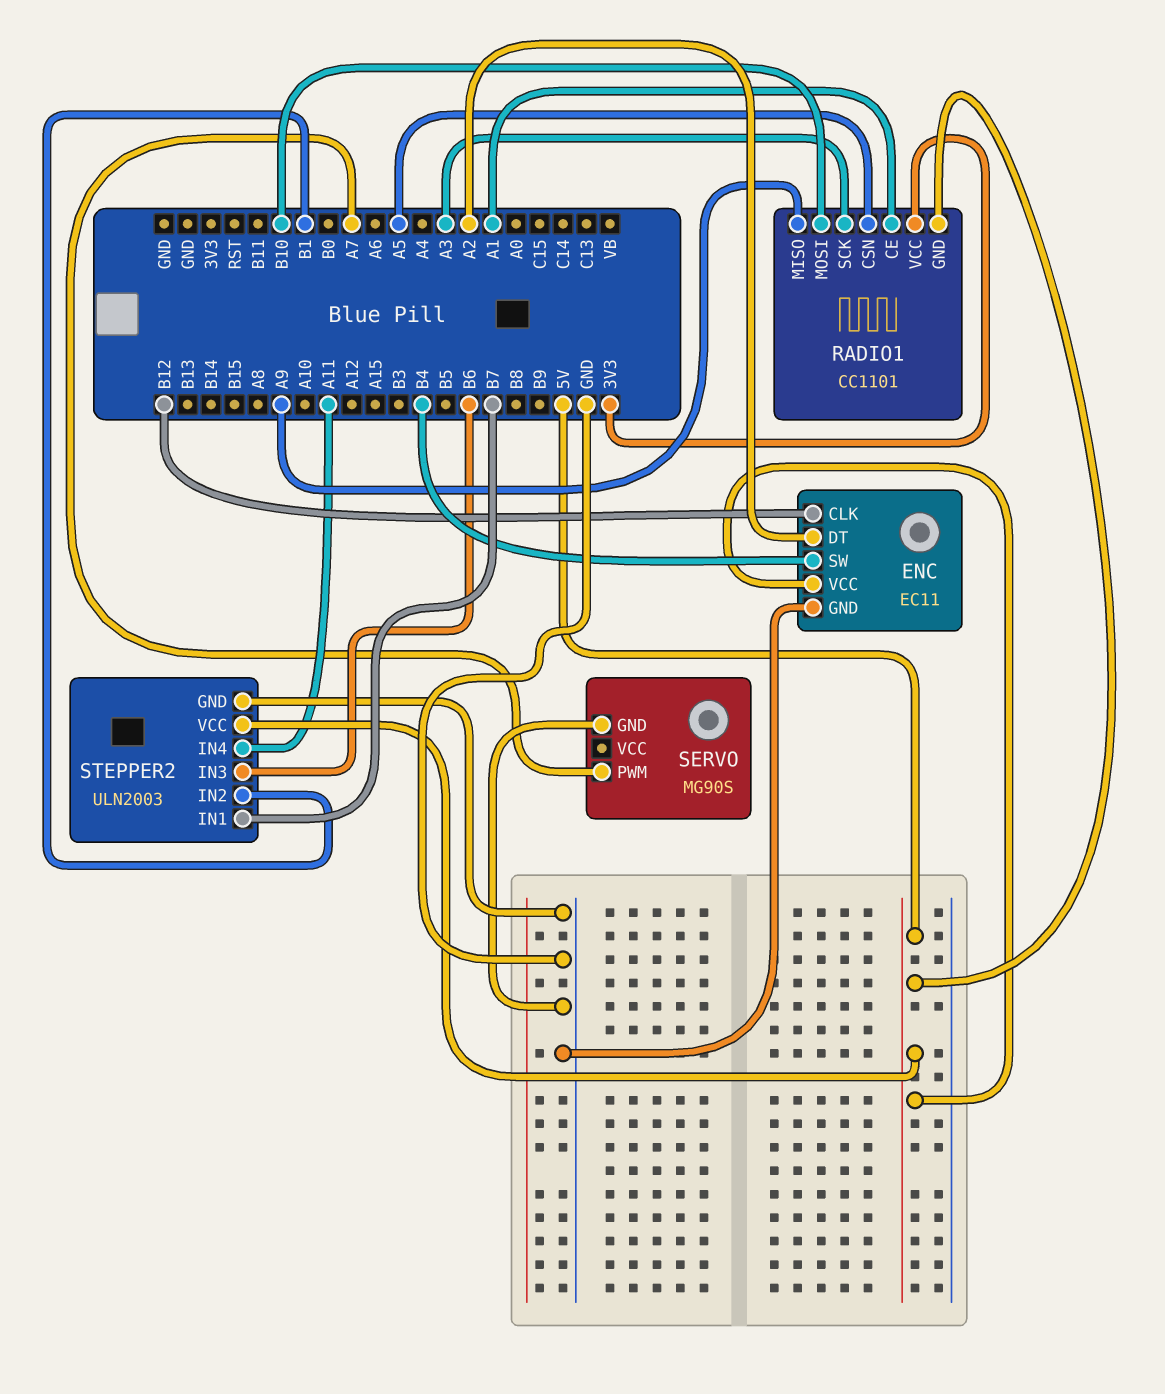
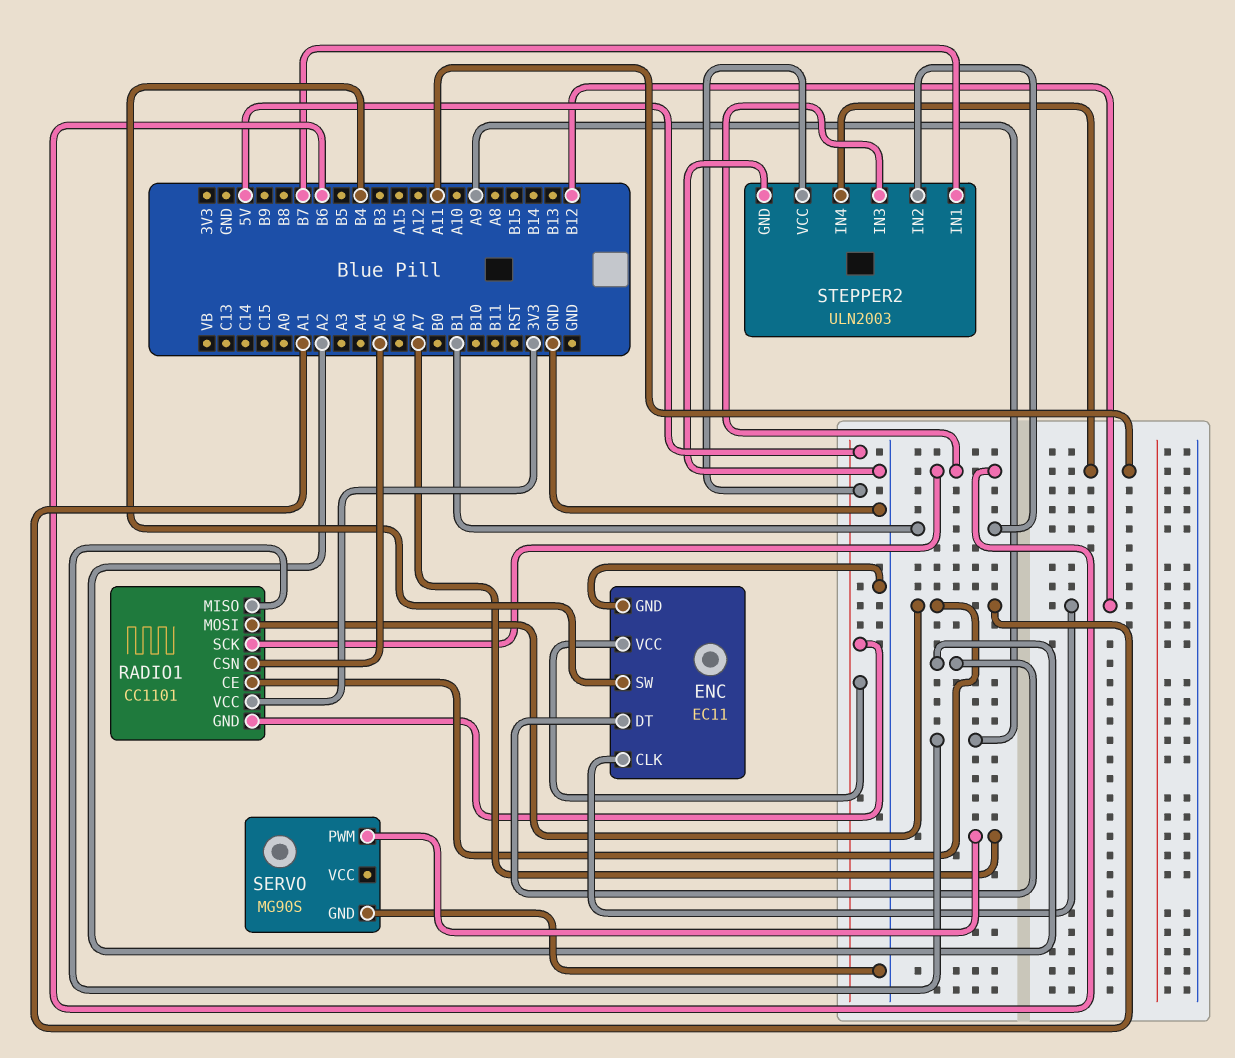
RADIO1 pin MOSI: B10 -> A1
RADIO1 pin SCK: A3 -> B6

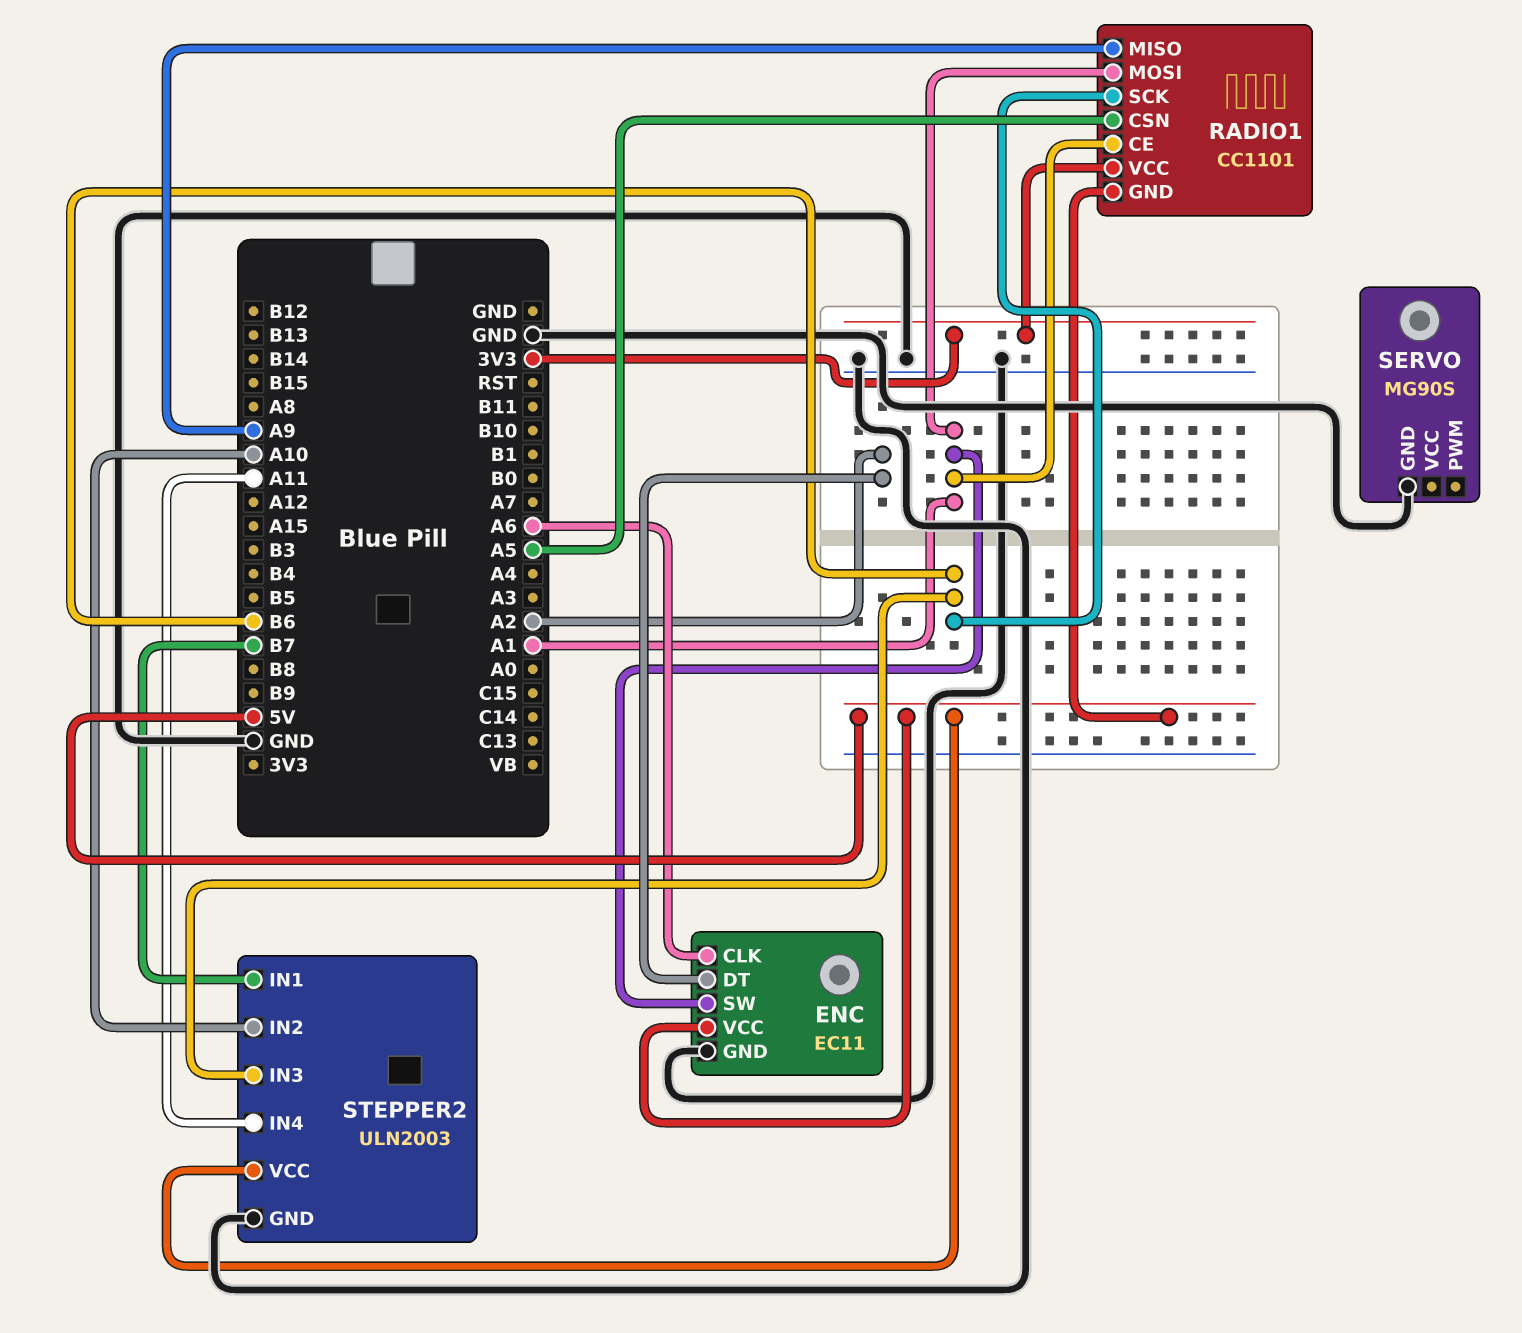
ENC pin CLK: B12 -> A6
ENC pin SW: B4 -> A1
SERVO pin PWM: A7 -> none
STEPPER2 pin IN2: B1 -> A10

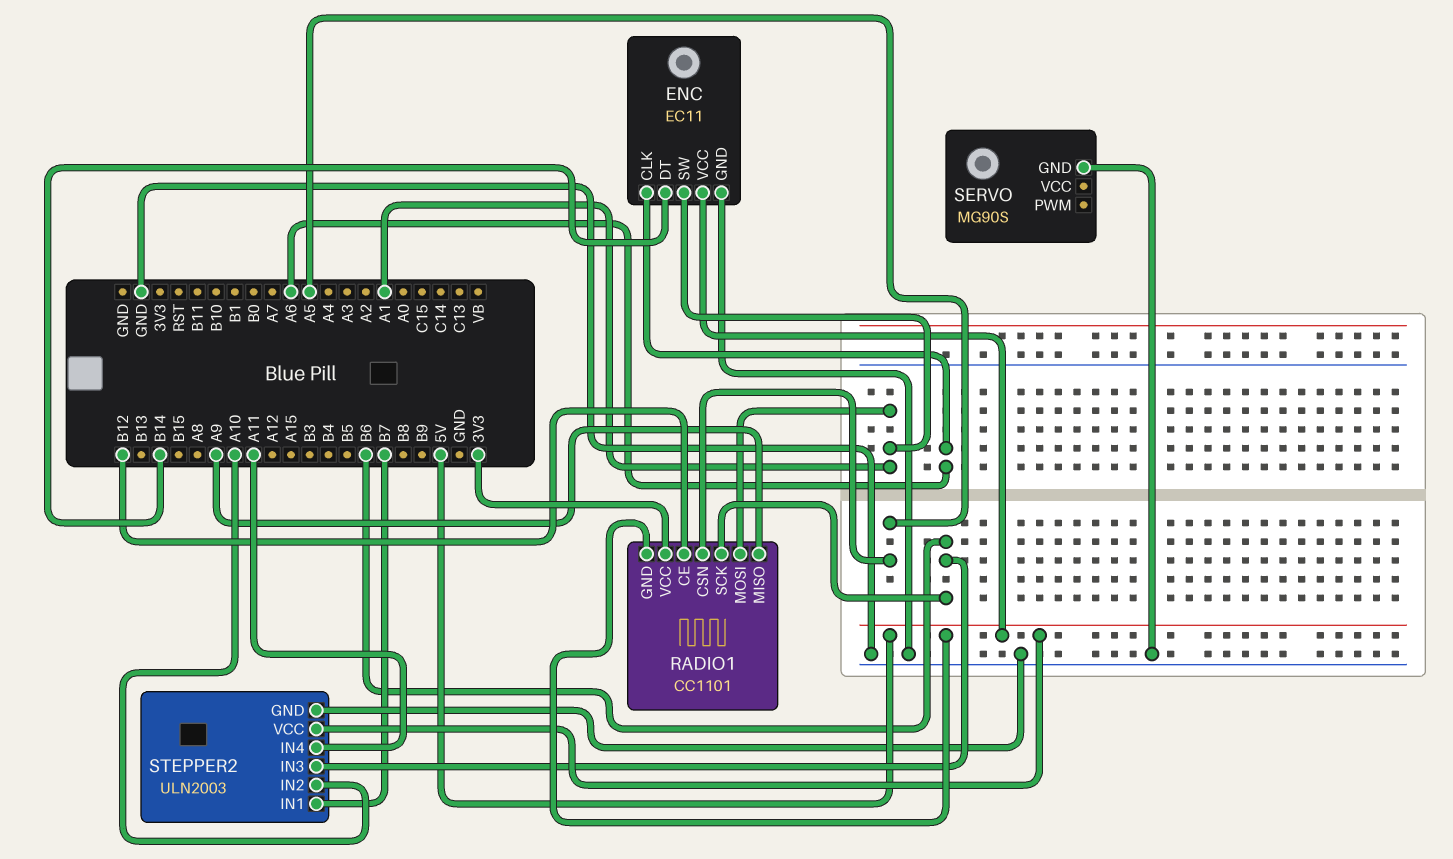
ENC pin DT: A2 -> B14
RADIO1 pin CE: A1 -> B12

